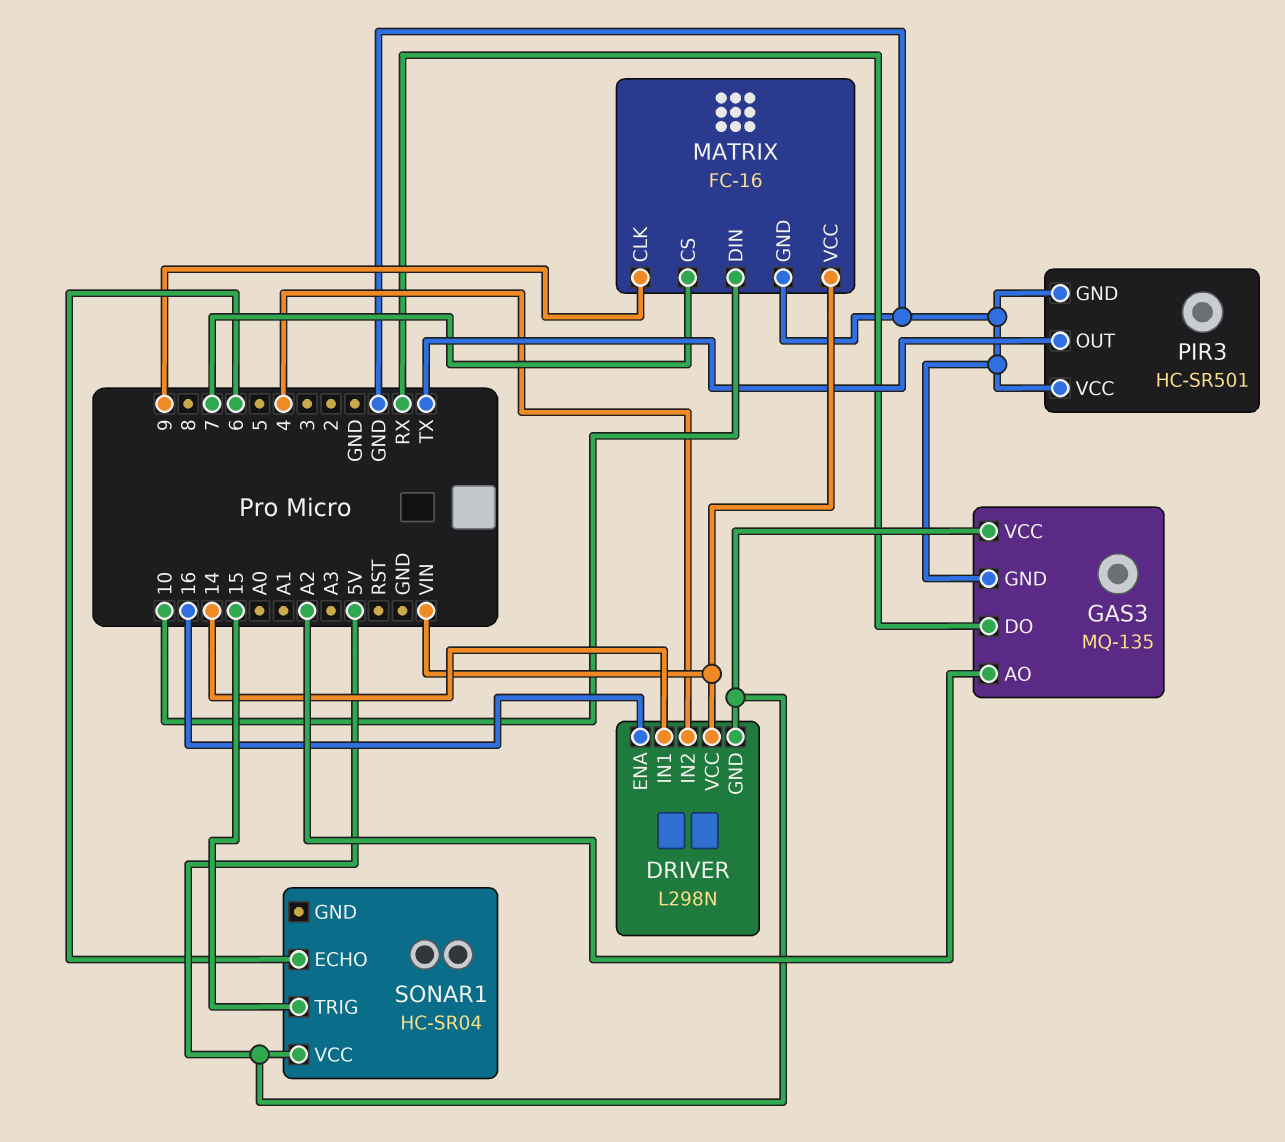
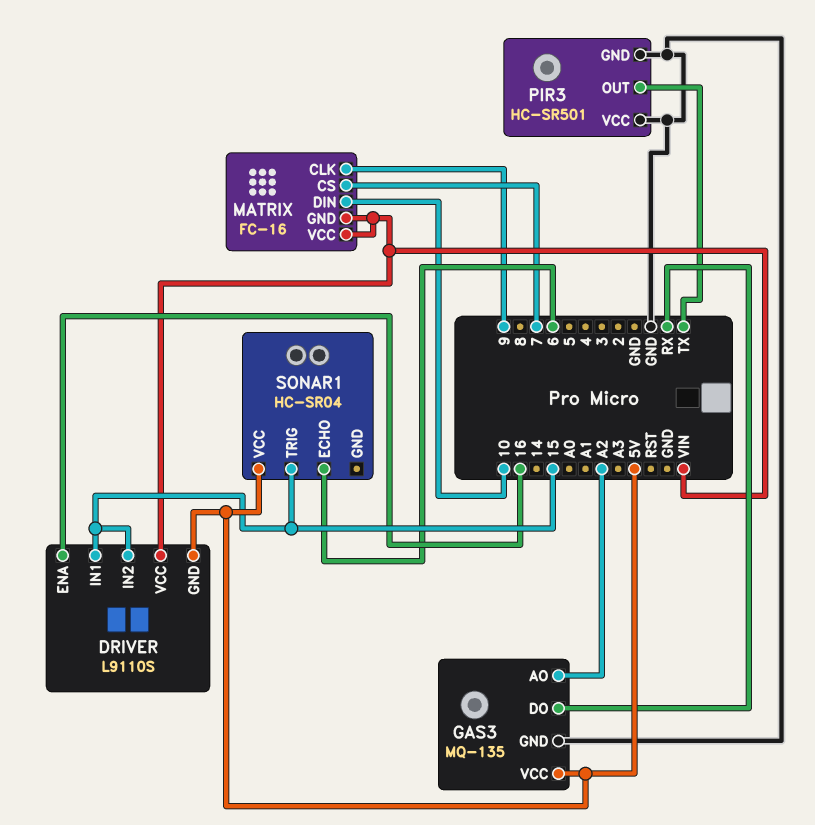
DRIVER: L298N -> L9110S
DRIVER pin IN1: 14 -> 15
DRIVER pin IN2: 4 -> 15
MATRIX pin GND: GND -> VIN

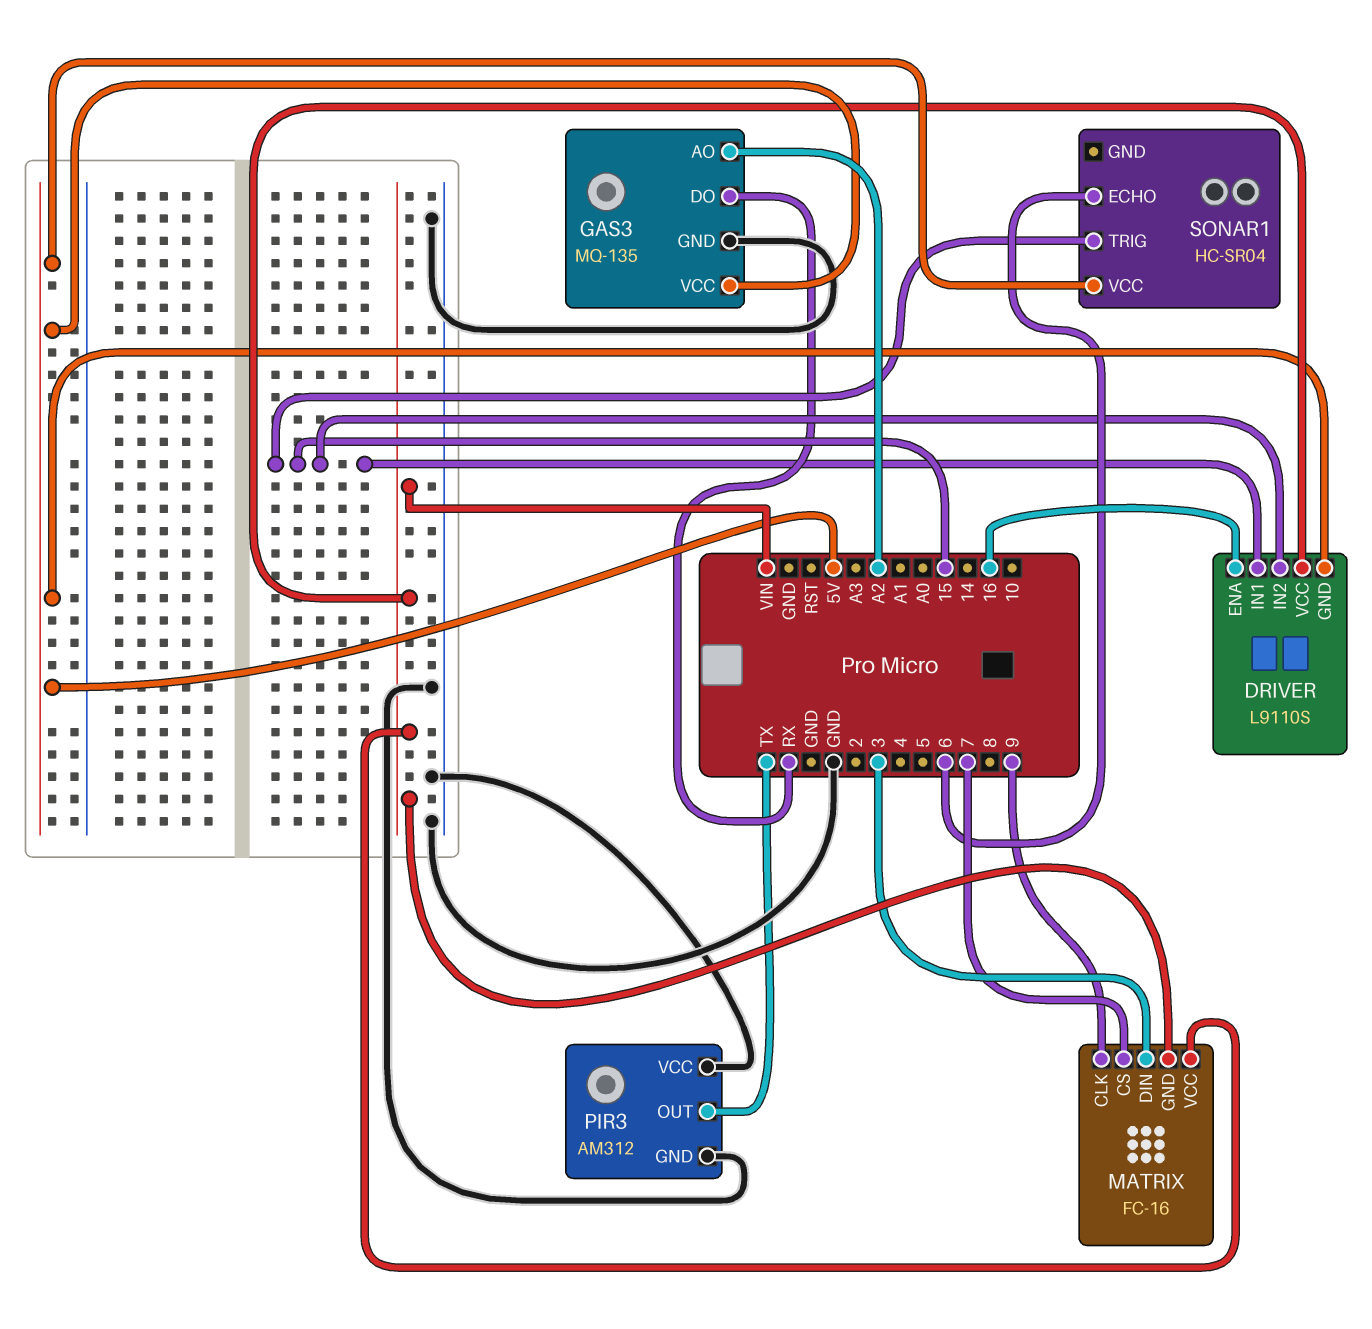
MATRIX pin DIN: 10 -> 3
PIR3: HC-SR501 -> AM312

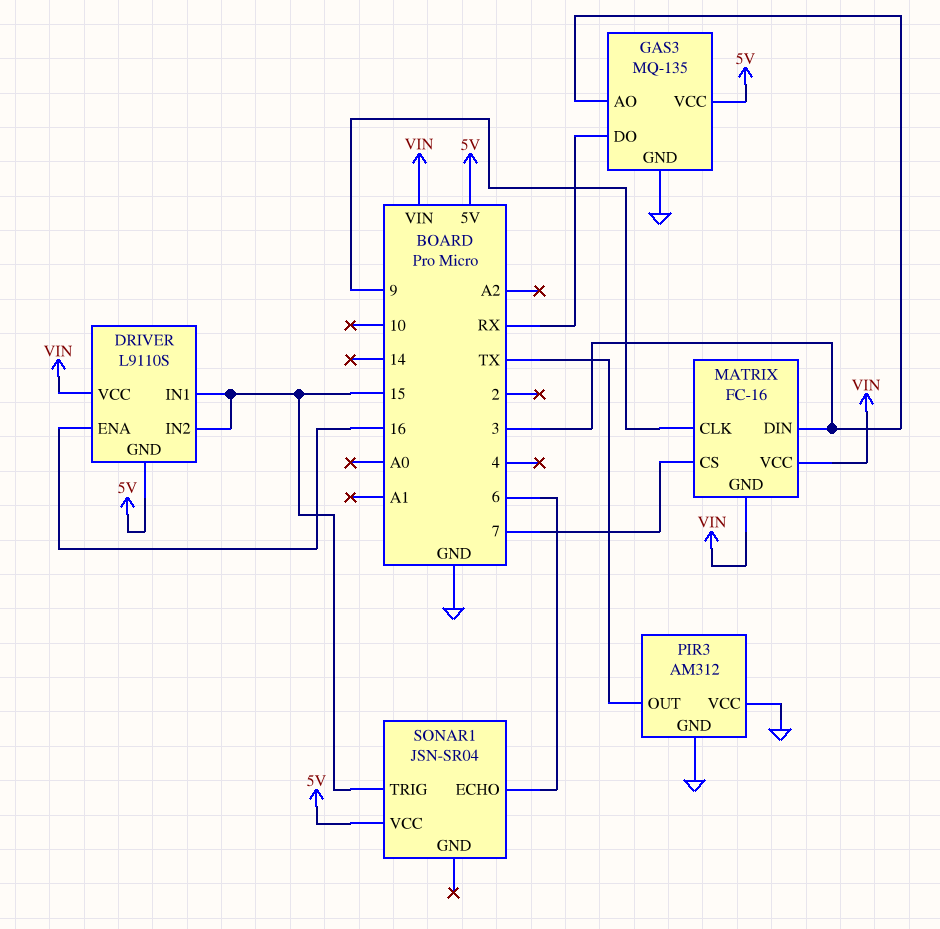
GAS3 pin AO: A2 -> 3
SONAR1: HC-SR04 -> JSN-SR04

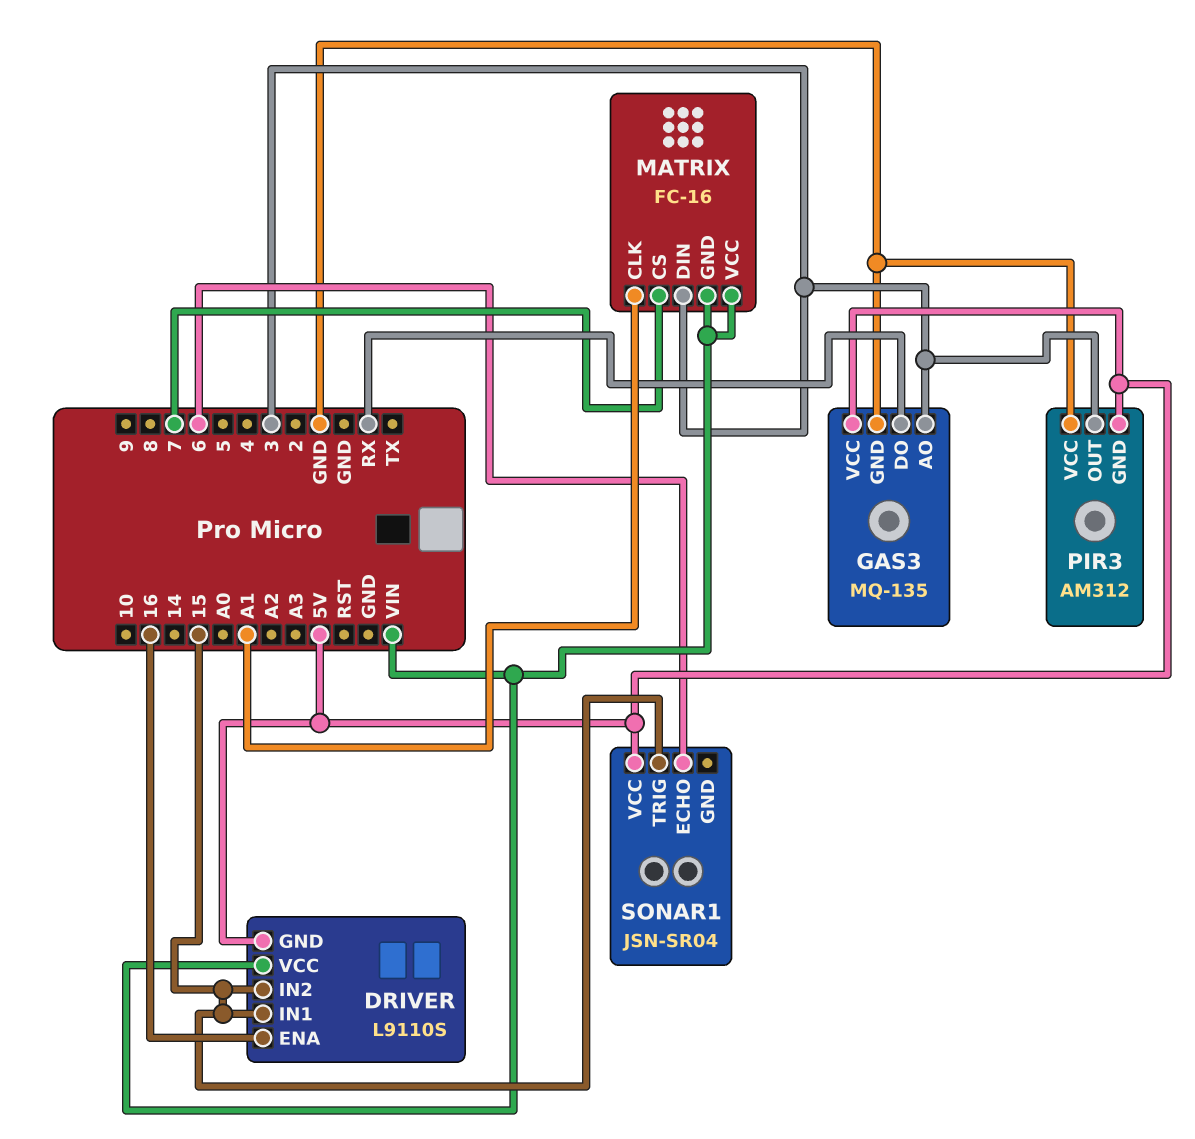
MATRIX pin CLK: 9 -> A1
PIR3 pin GND: GND -> 5V
PIR3 pin OUT: TX -> 3

